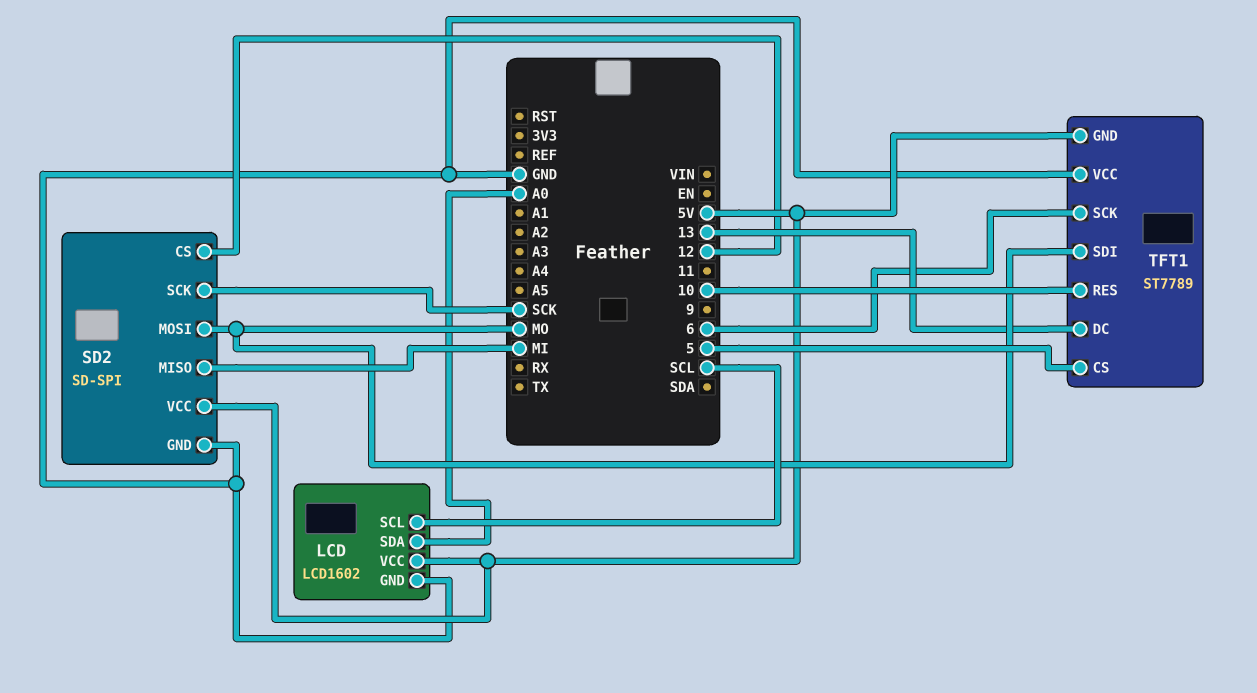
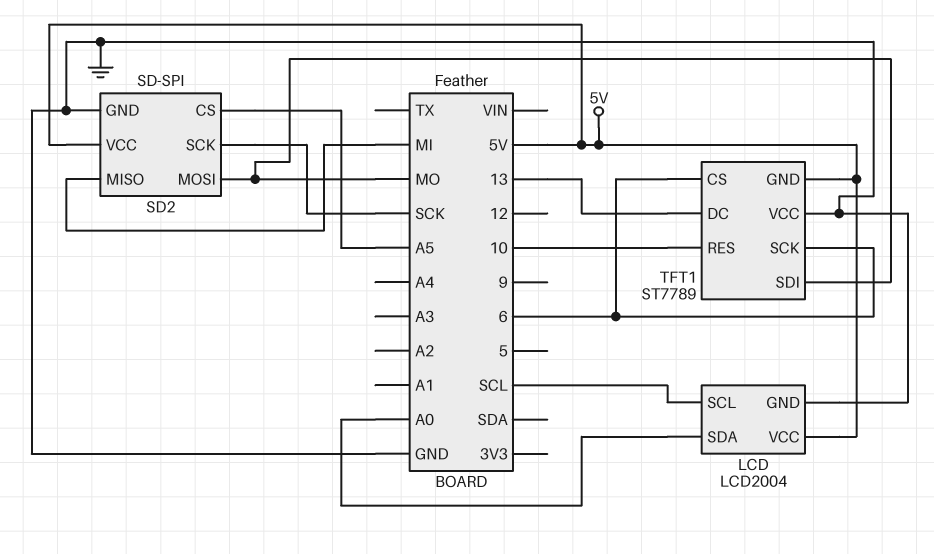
LCD: LCD1602 -> LCD2004
SD2 pin CS: 12 -> A5
TFT1 pin CS: 5 -> 6

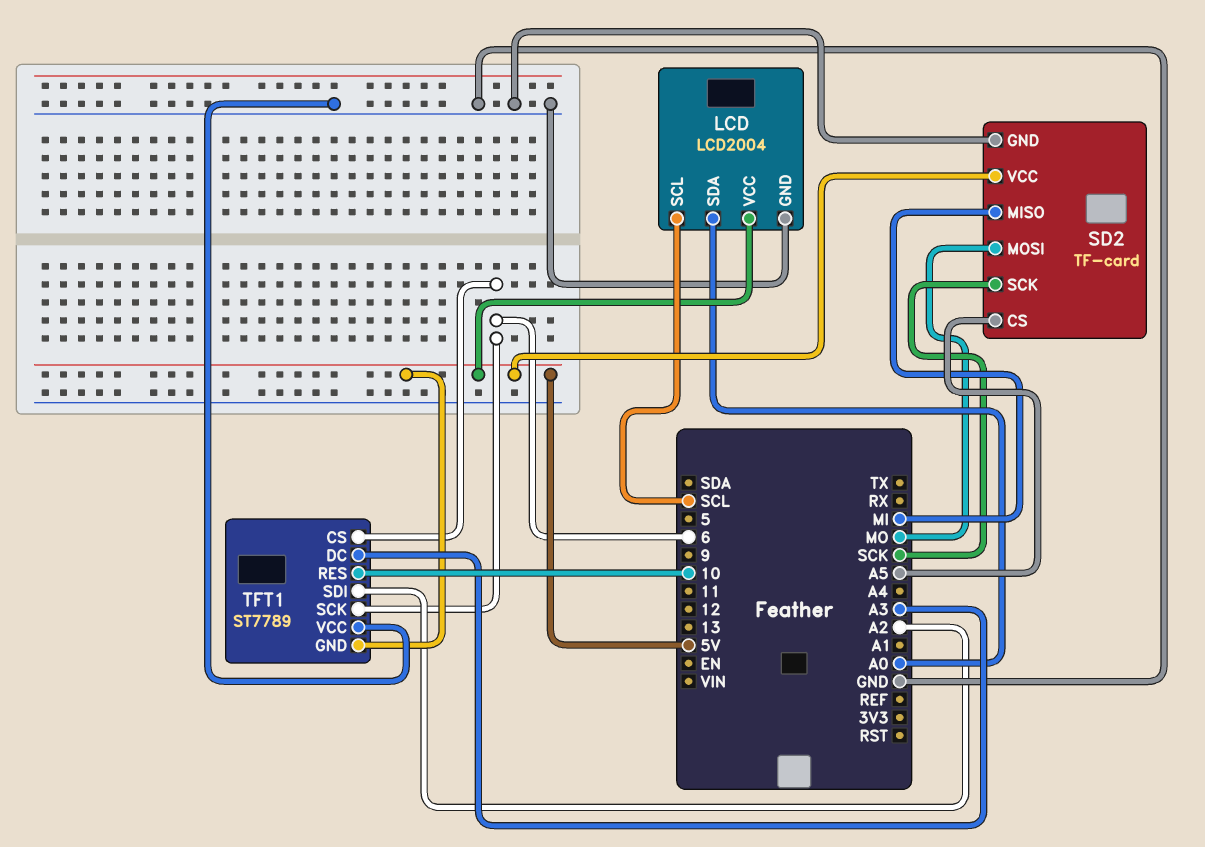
SD2: SD-SPI -> TF-card
TFT1 pin DC: 13 -> A3
TFT1 pin SDI: MO -> A2

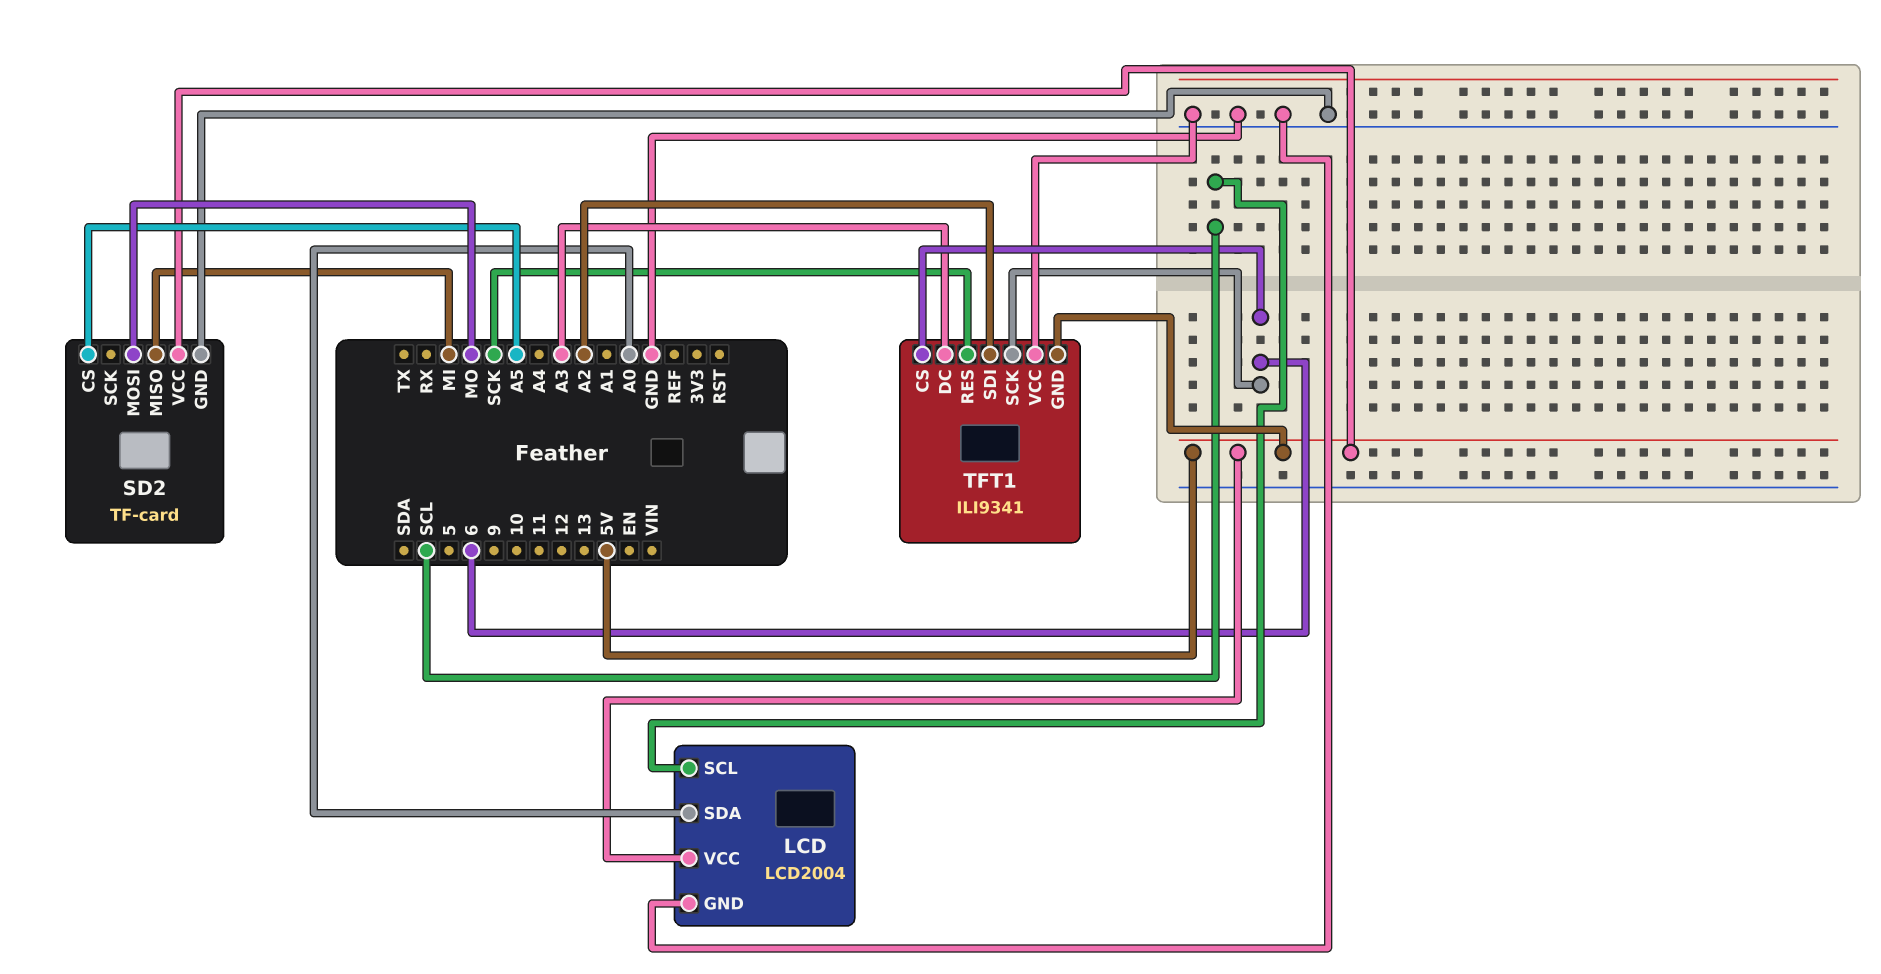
SD2 pin SCK: SCK -> none
TFT1: ST7789 -> ILI9341
TFT1 pin RES: 10 -> SCK

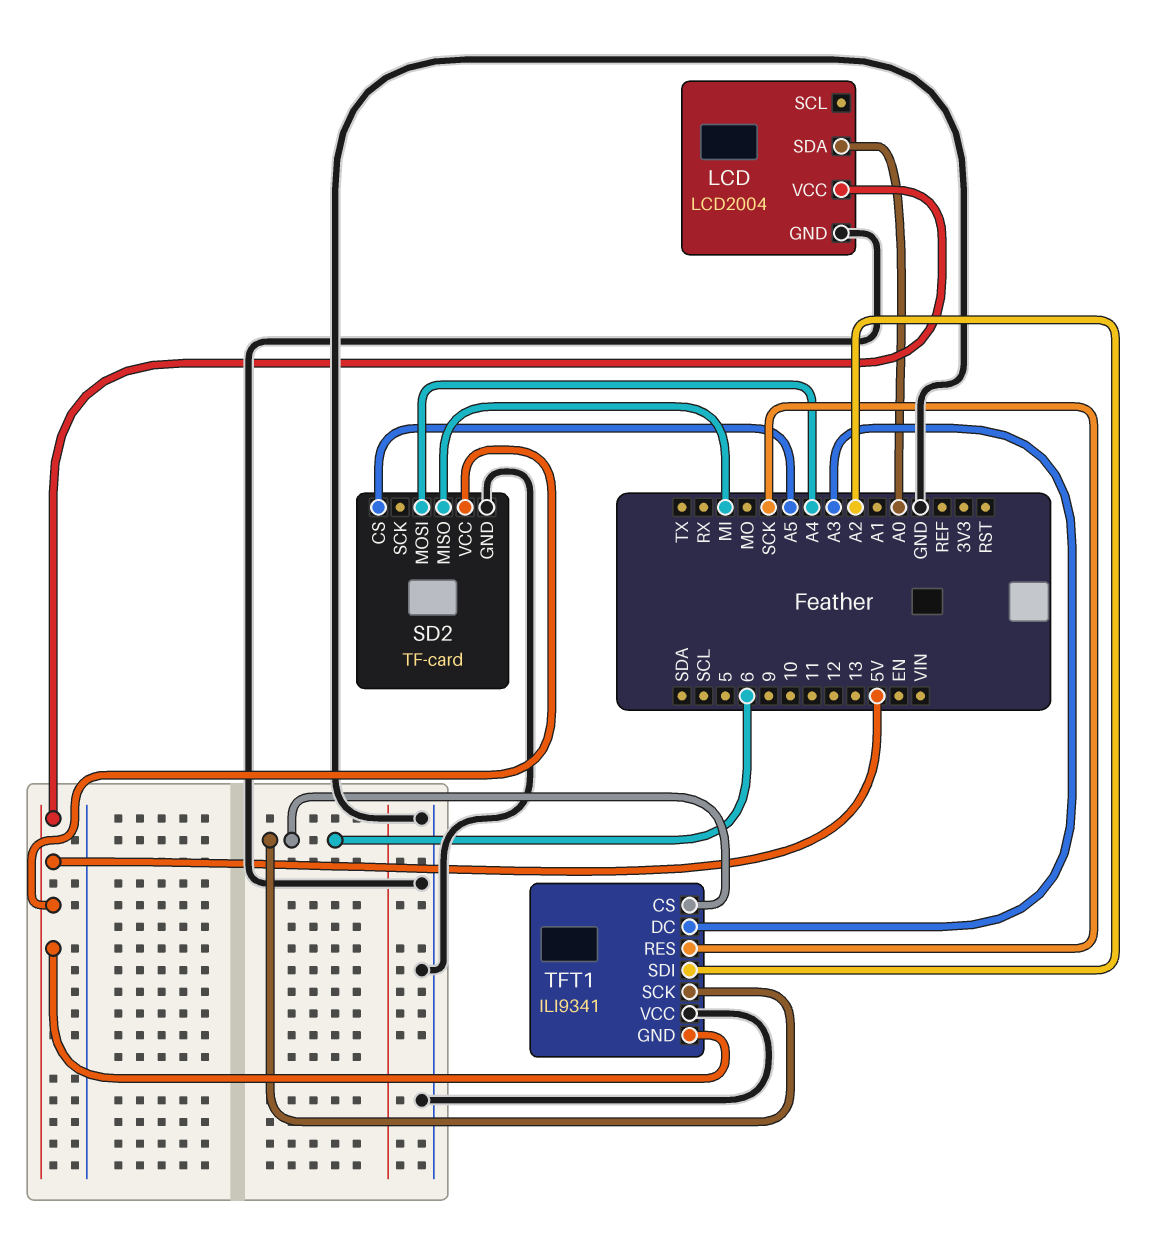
LCD pin SCL: SCL -> none
SD2 pin MOSI: MO -> A4

